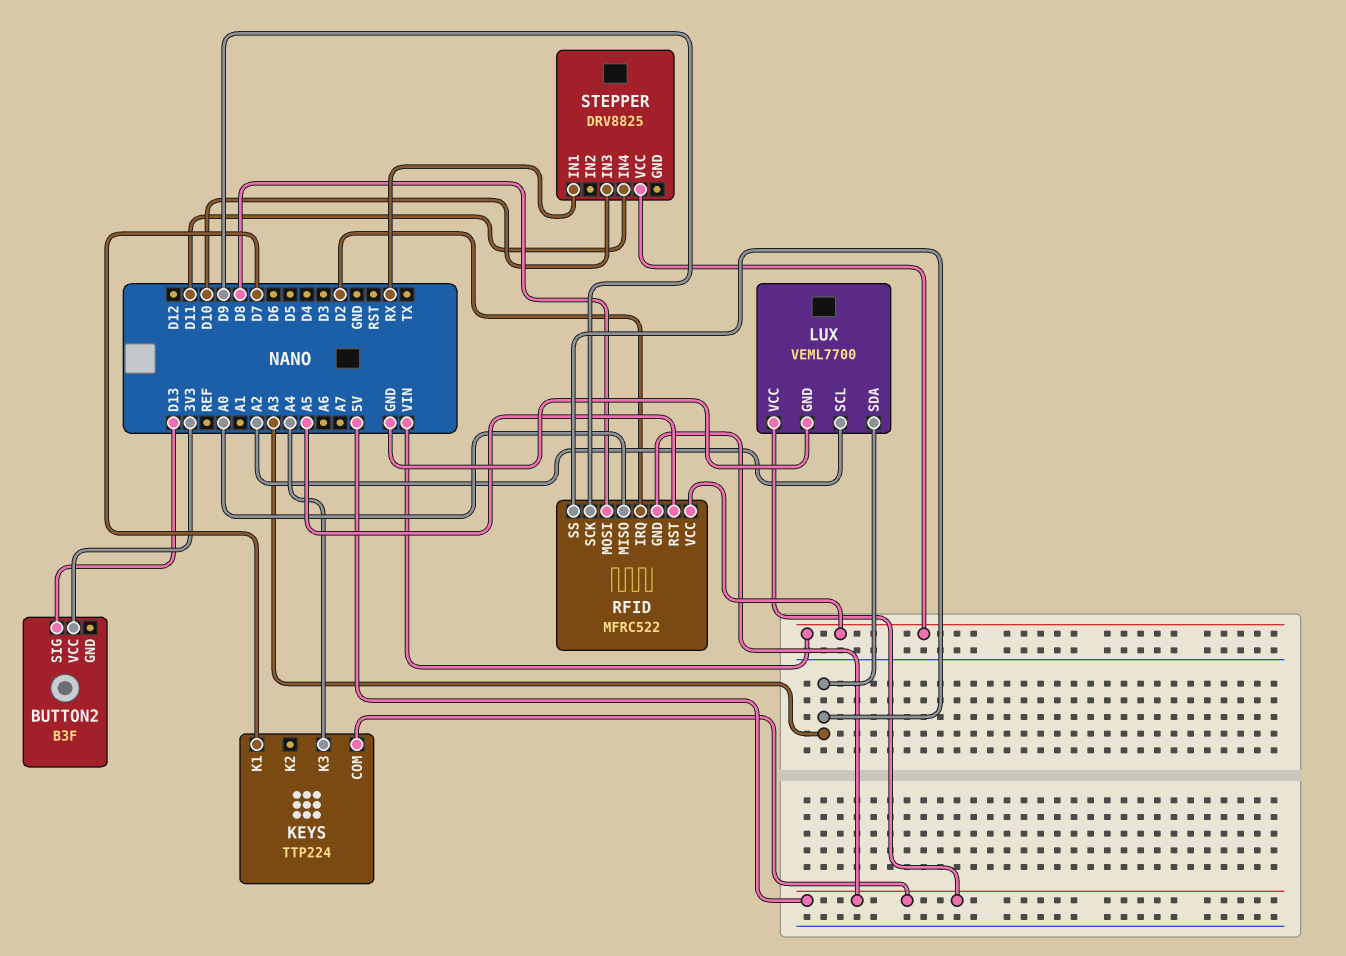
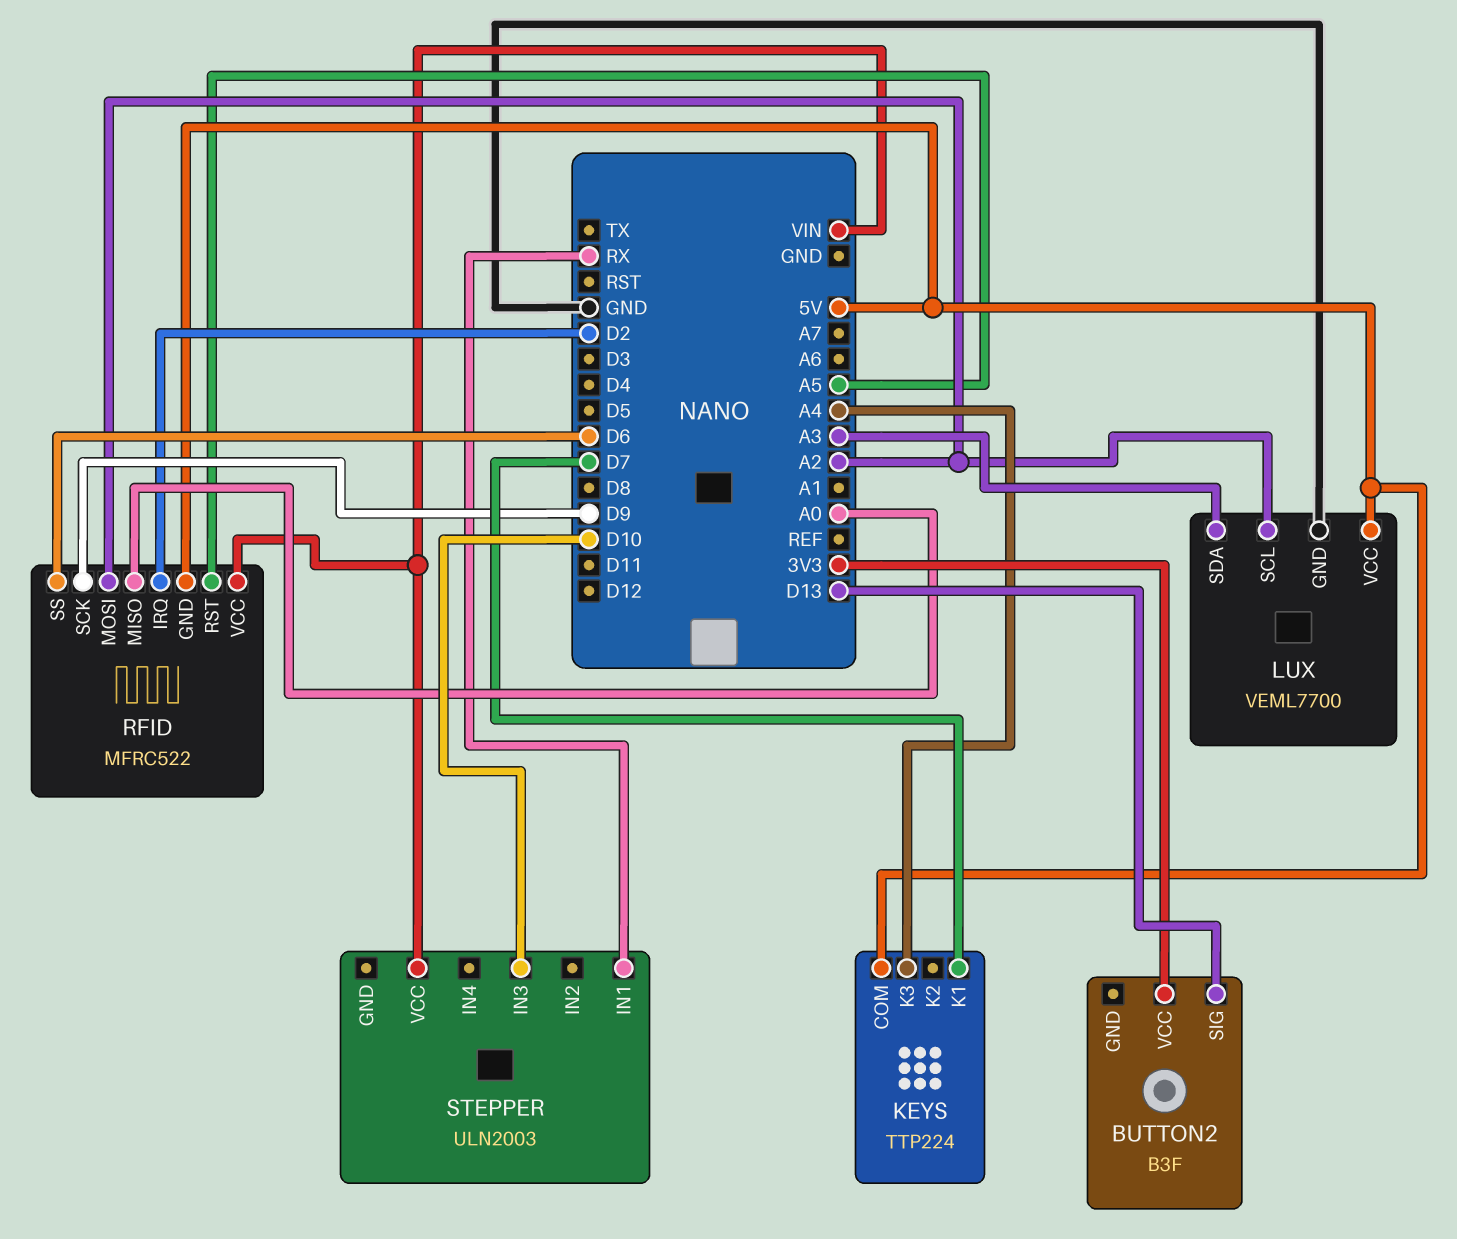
RFID pin MOSI: D8 -> A2
RFID pin SS: A3 -> D6
STEPPER: DRV8825 -> ULN2003
STEPPER pin IN4: D11 -> none

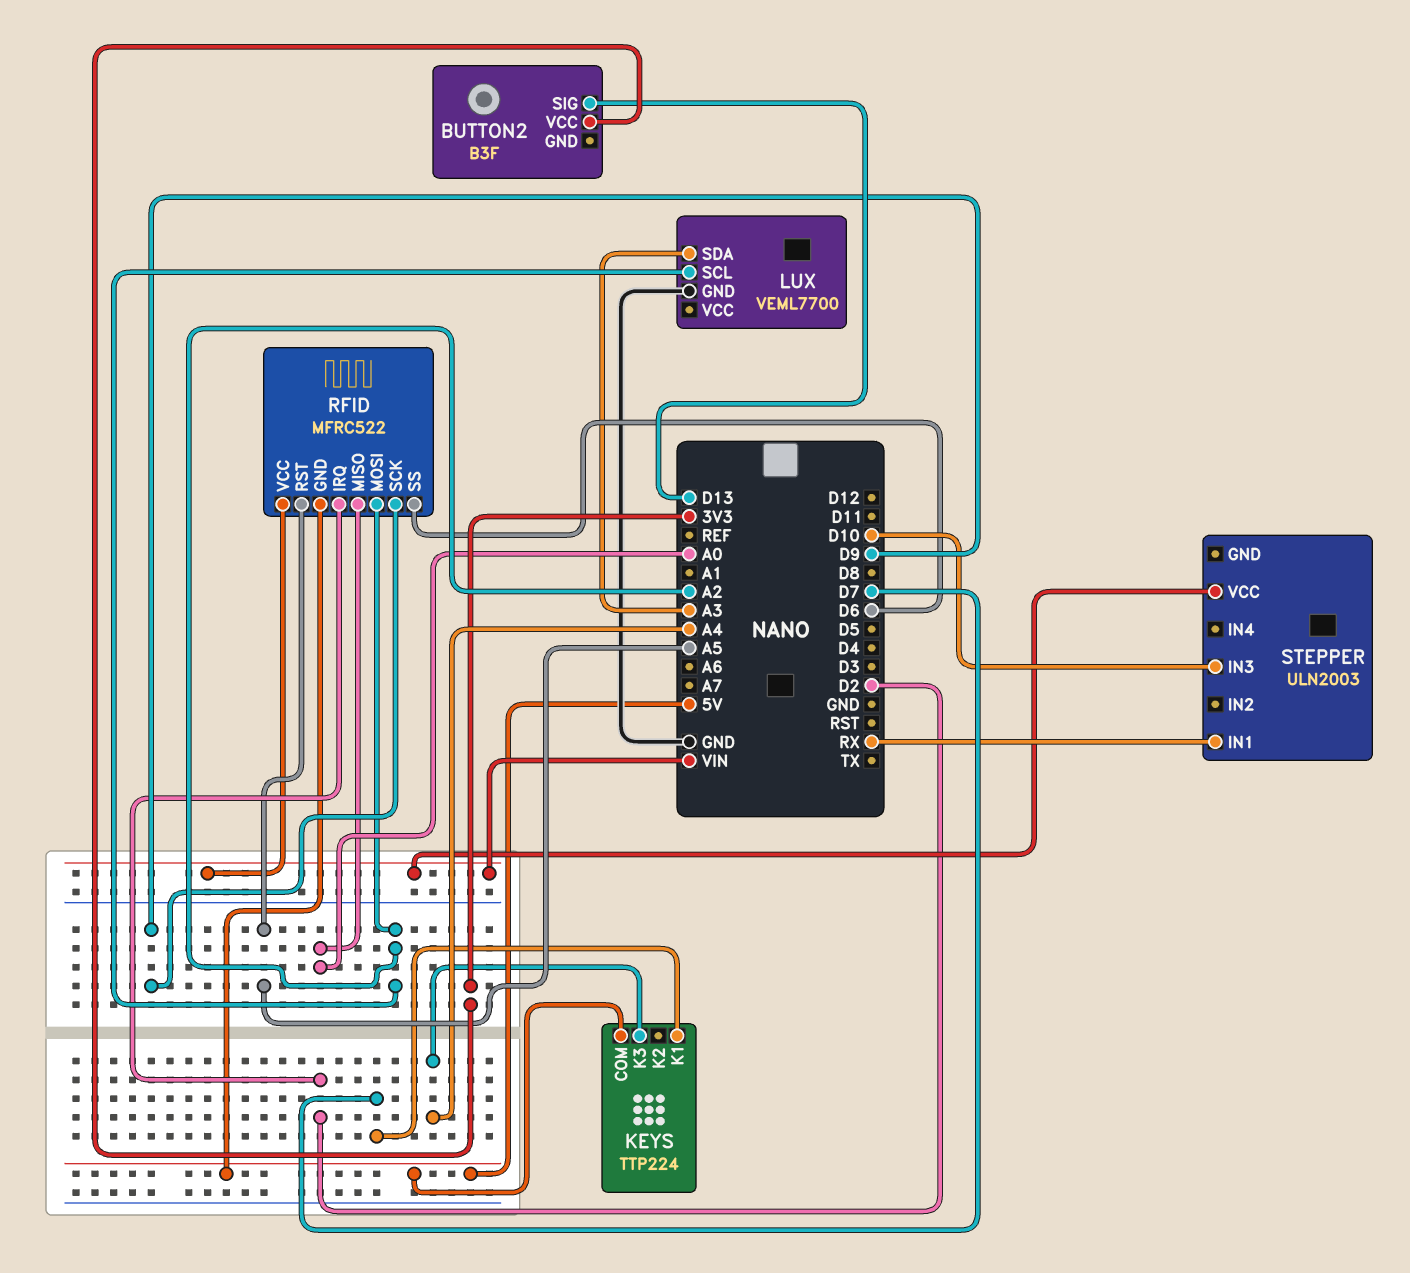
LUX pin VCC: 5V -> none

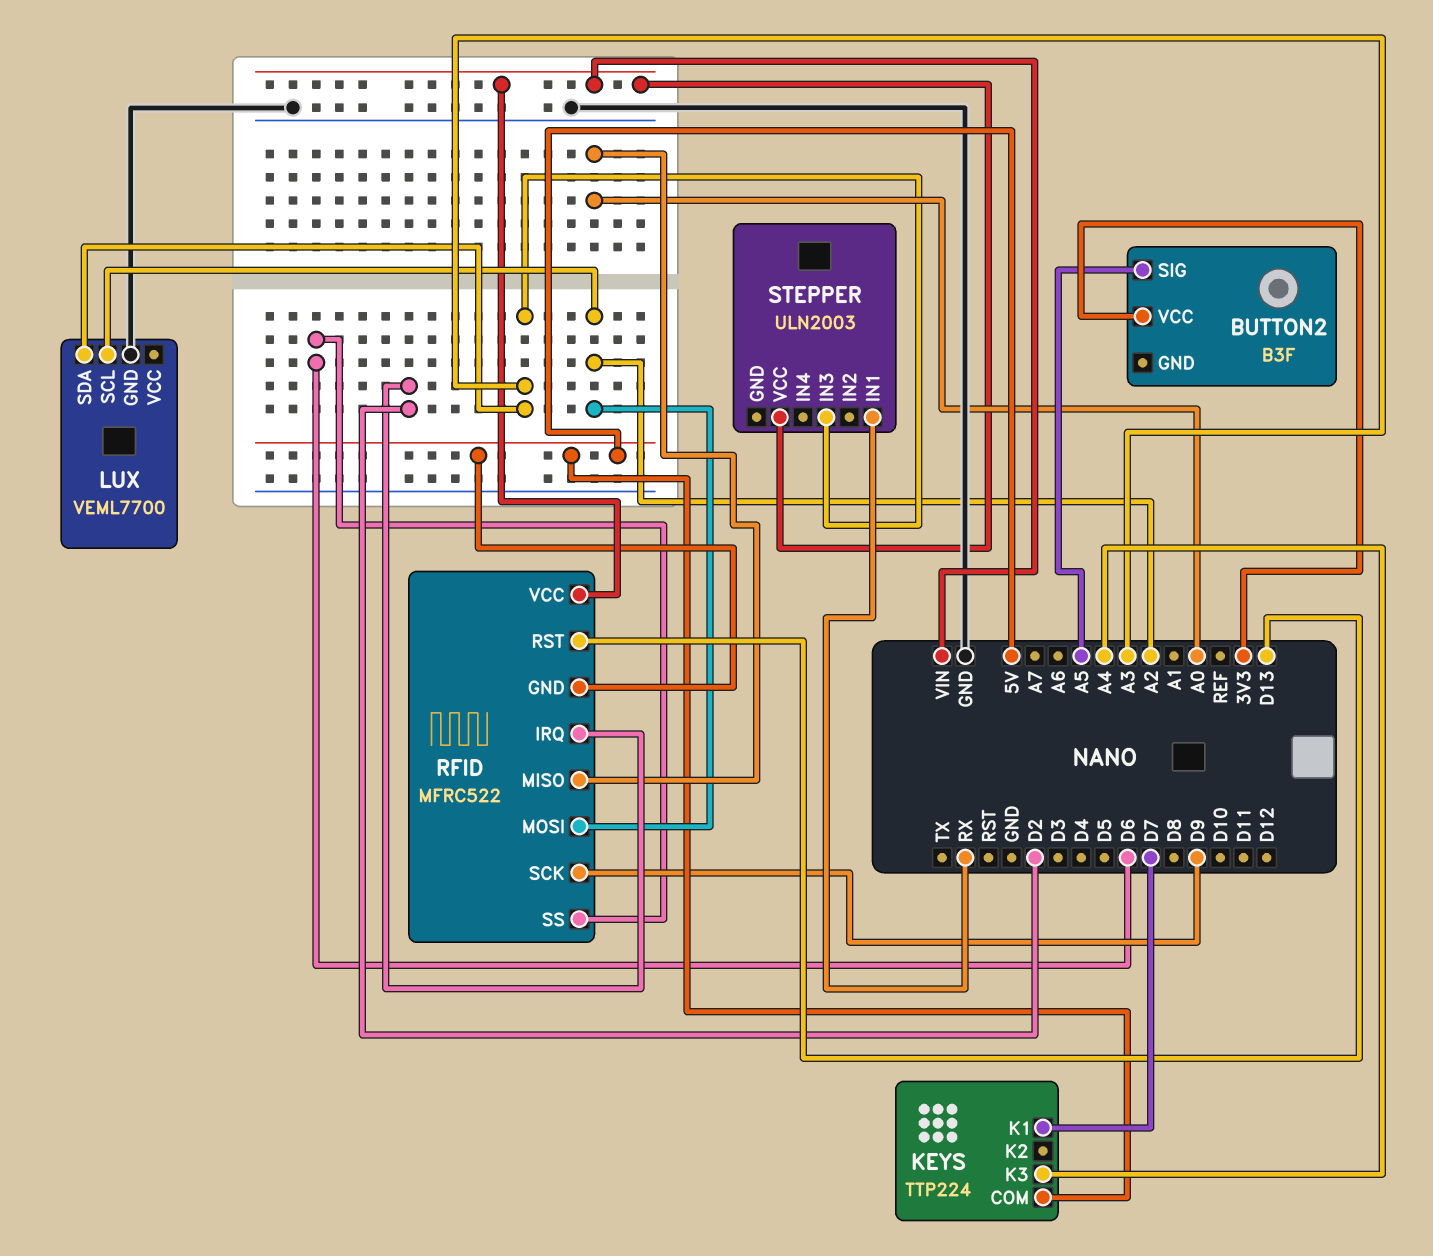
BUTTON2 pin SIG: D13 -> A5
RFID pin RST: A5 -> D13
STEPPER pin IN3: D10 -> A3

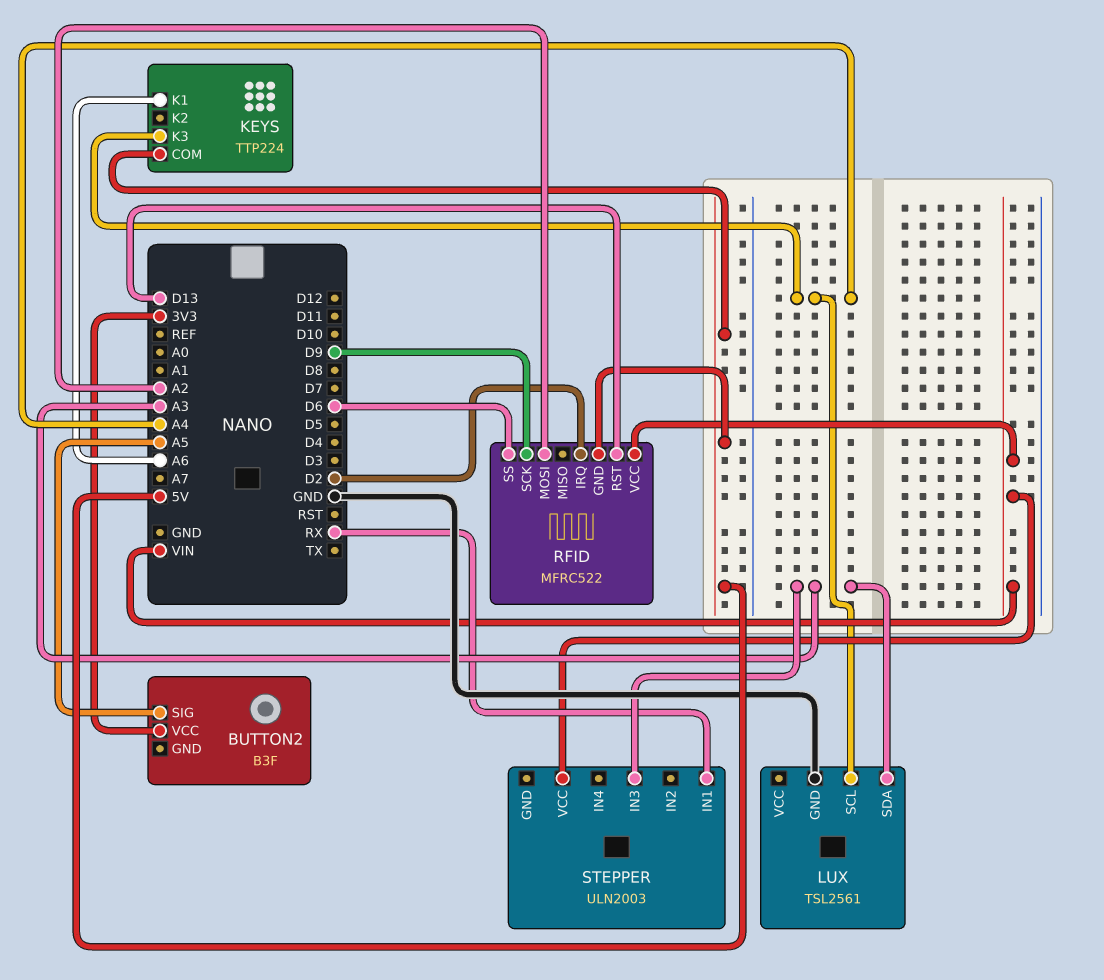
KEYS pin K1: D7 -> A6
LUX: VEML7700 -> TSL2561
LUX pin SCL: A2 -> A4
RFID pin MISO: A0 -> none

